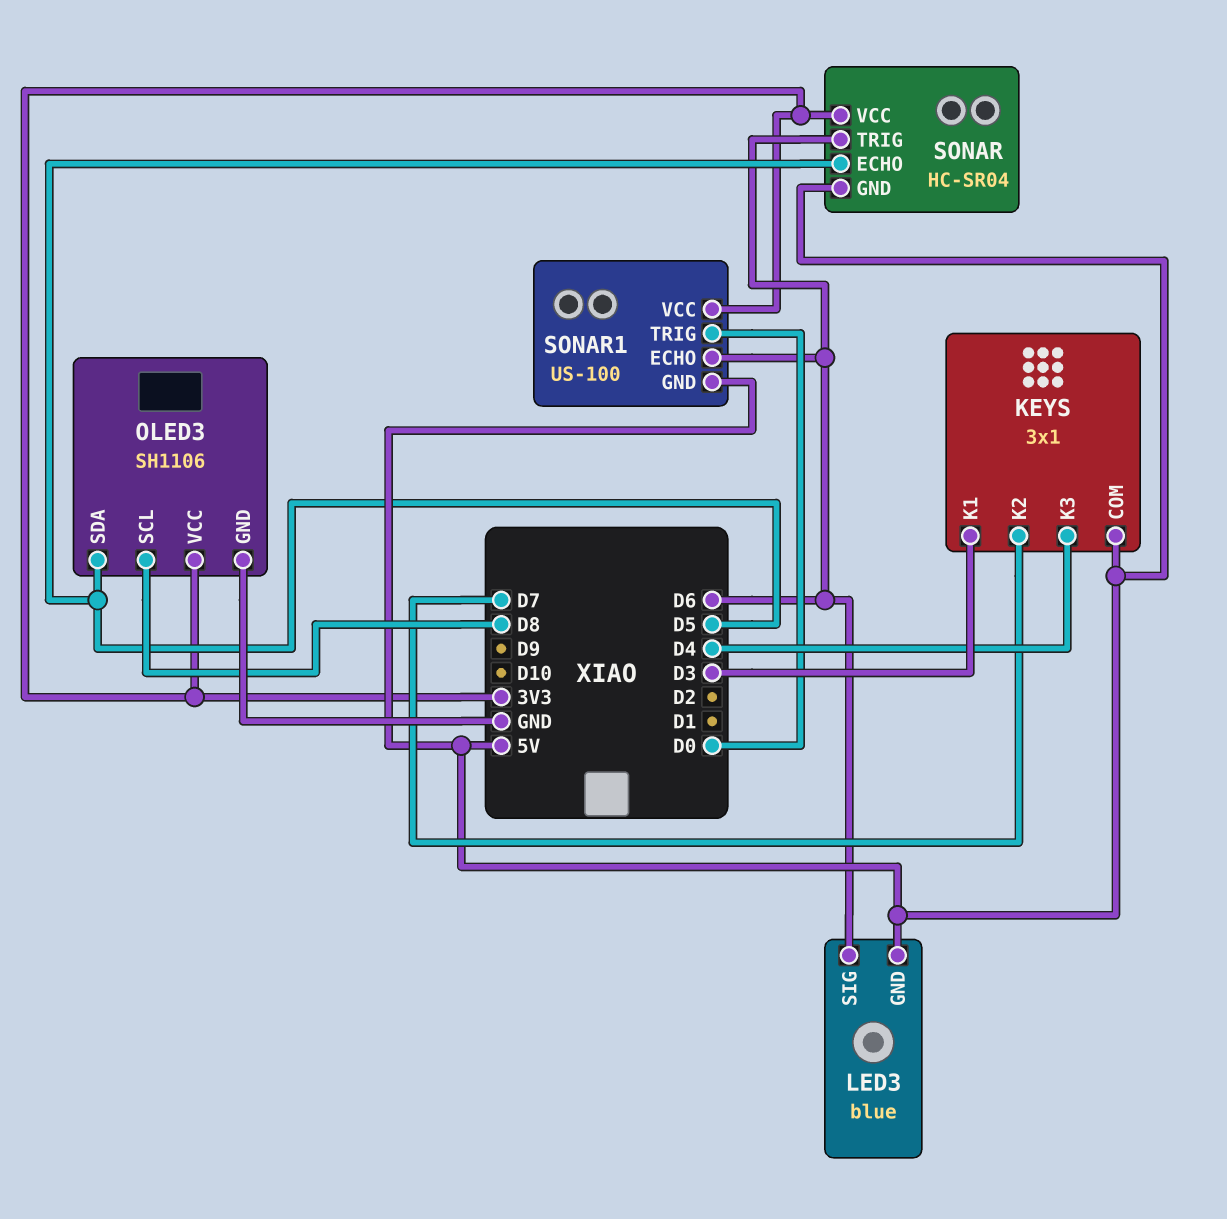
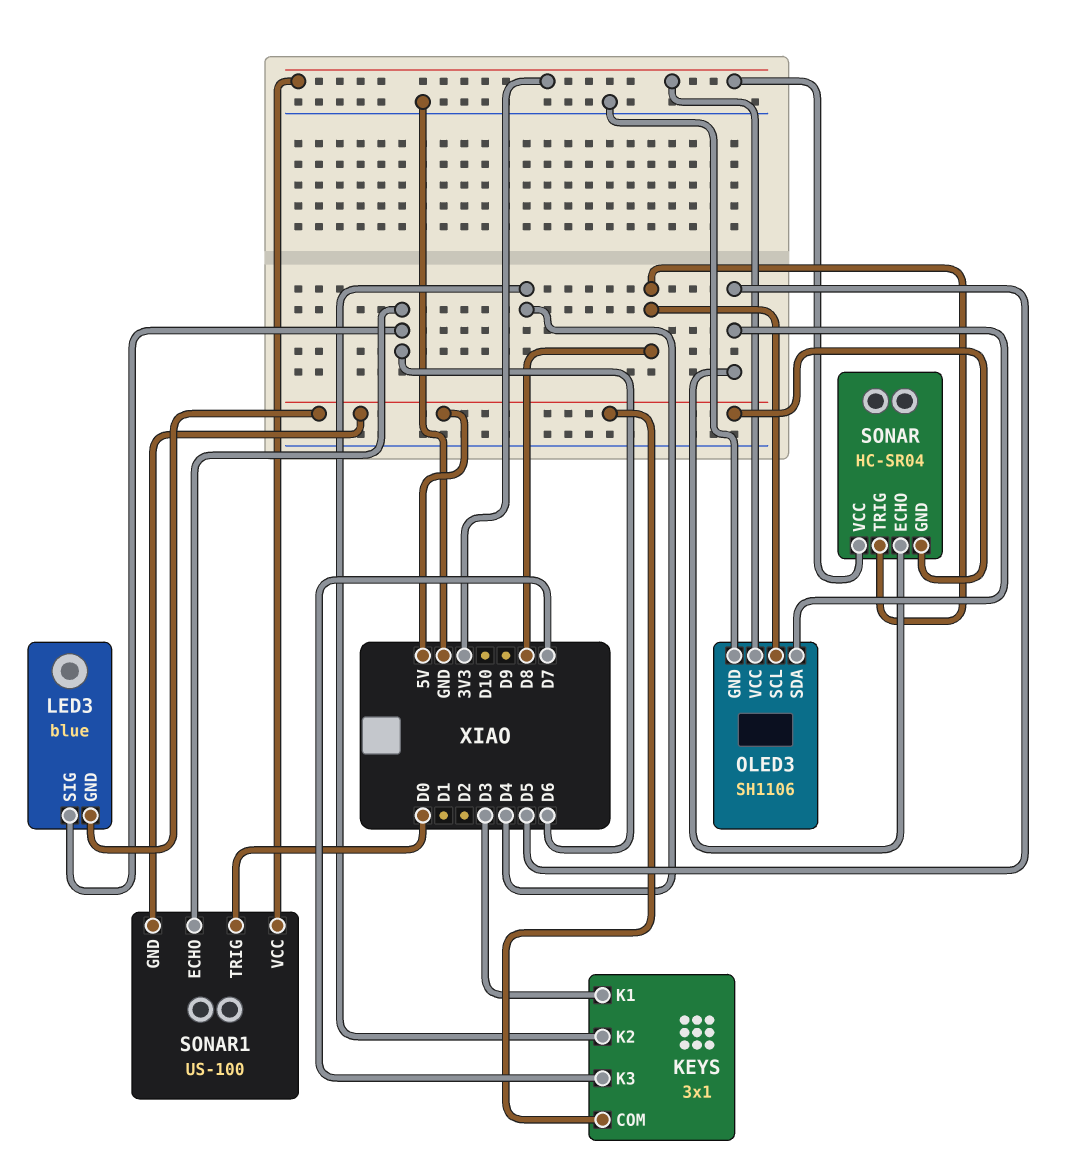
KEYS pin K2: D7 -> D4
KEYS pin K3: D4 -> D7
SONAR pin TRIG: D6 -> D8

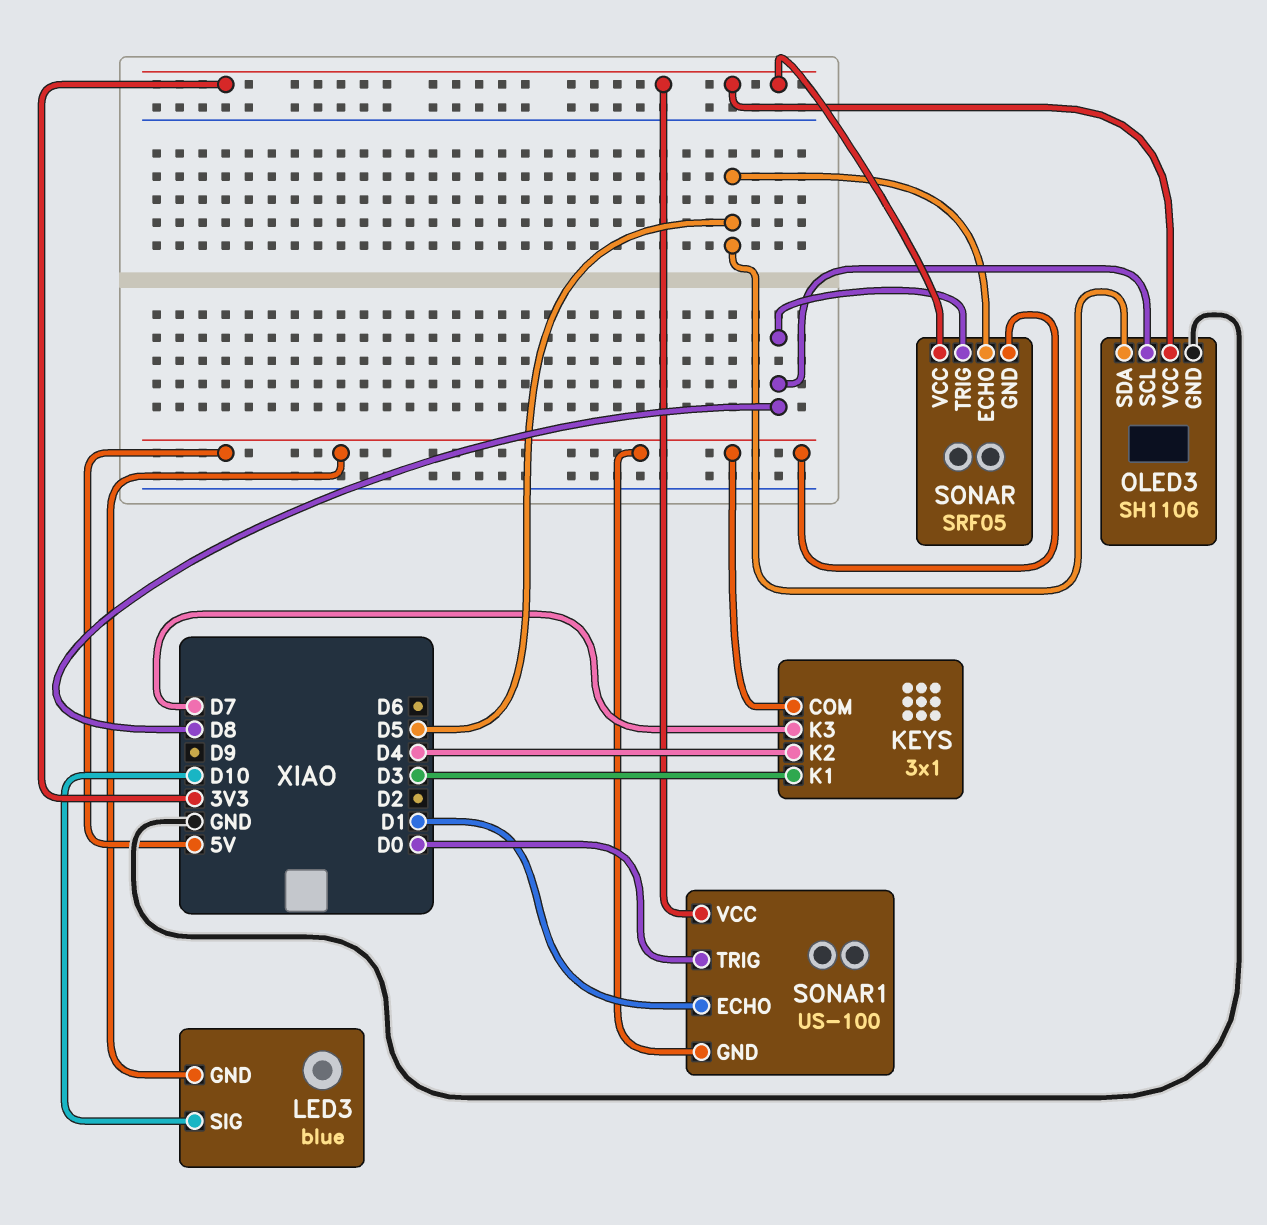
LED3 pin SIG: D6 -> D10
SONAR: HC-SR04 -> SRF05
SONAR1 pin ECHO: D6 -> D1

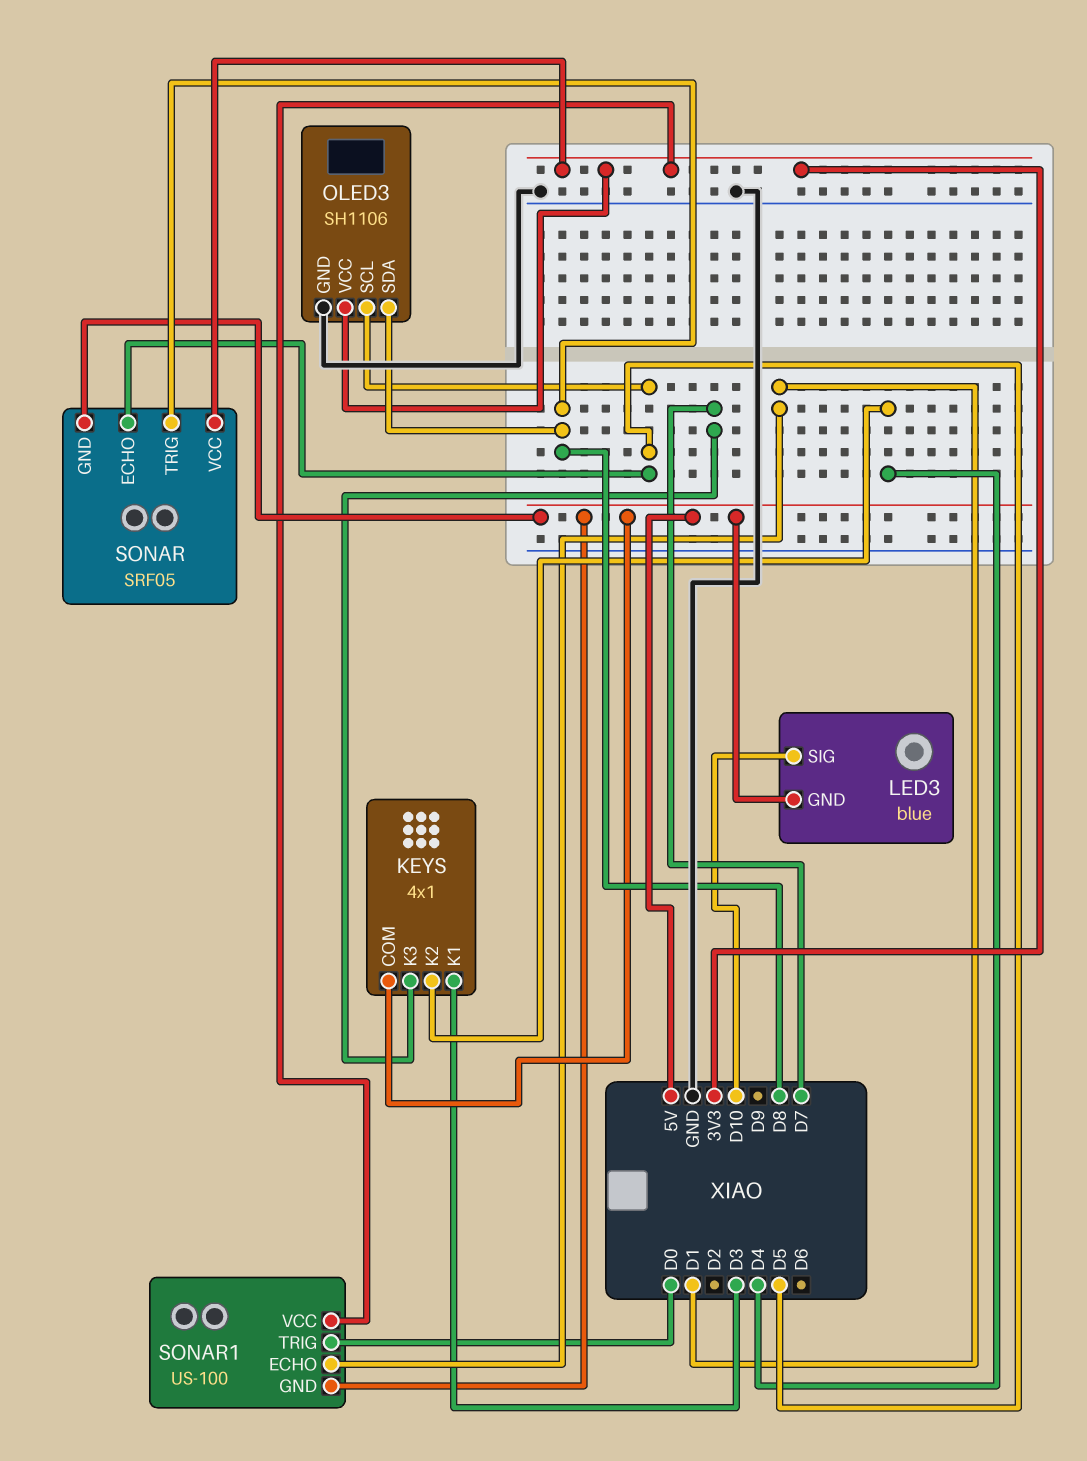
KEYS: 3x1 -> 4x1
OLED3 pin SCL: D8 -> D5
OLED3 pin SDA: D5 -> D8

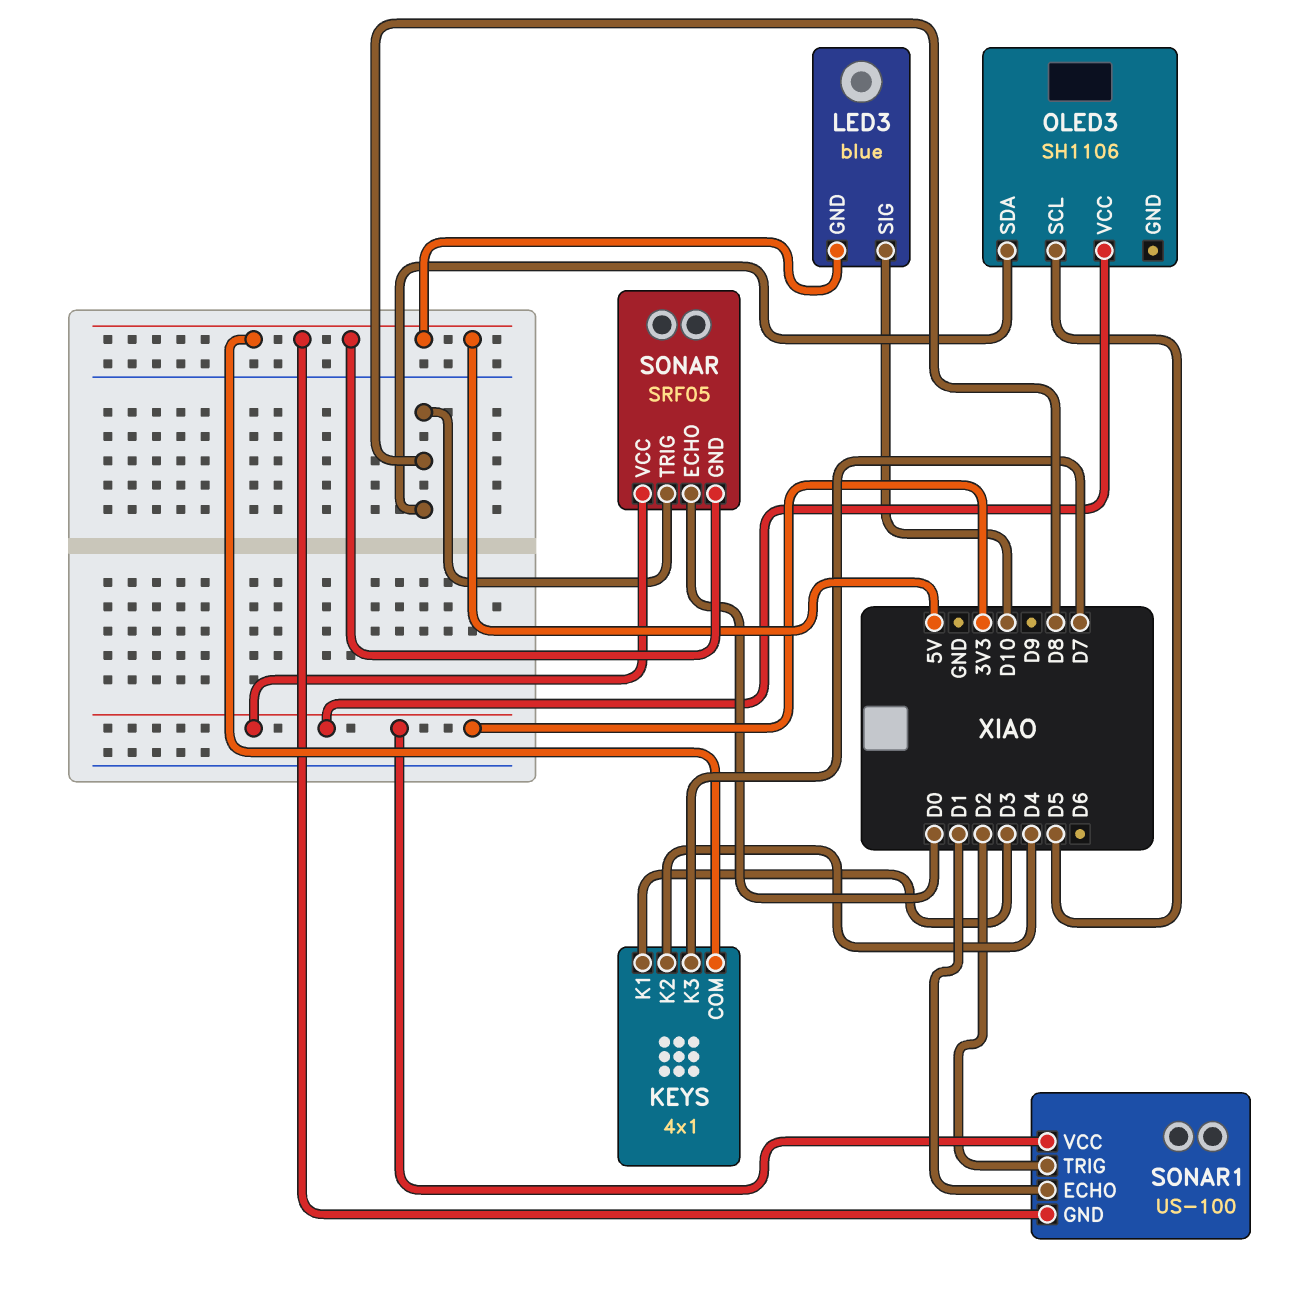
OLED3 pin GND: GND -> none
SONAR pin ECHO: D5 -> D0
SONAR1 pin TRIG: D0 -> D2

